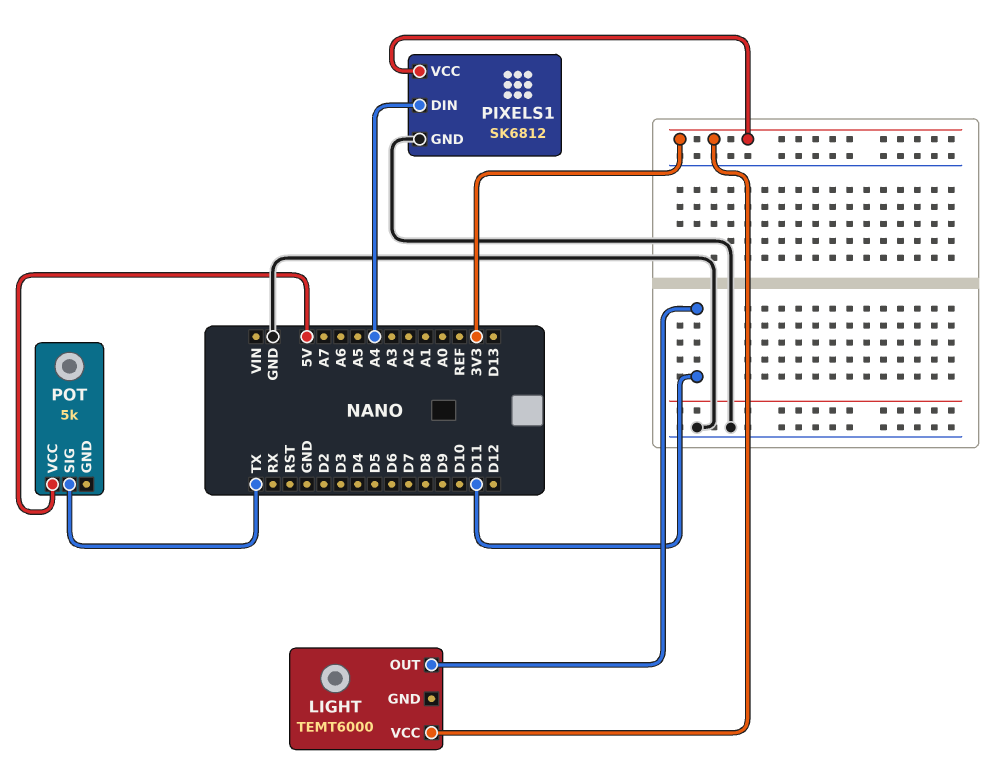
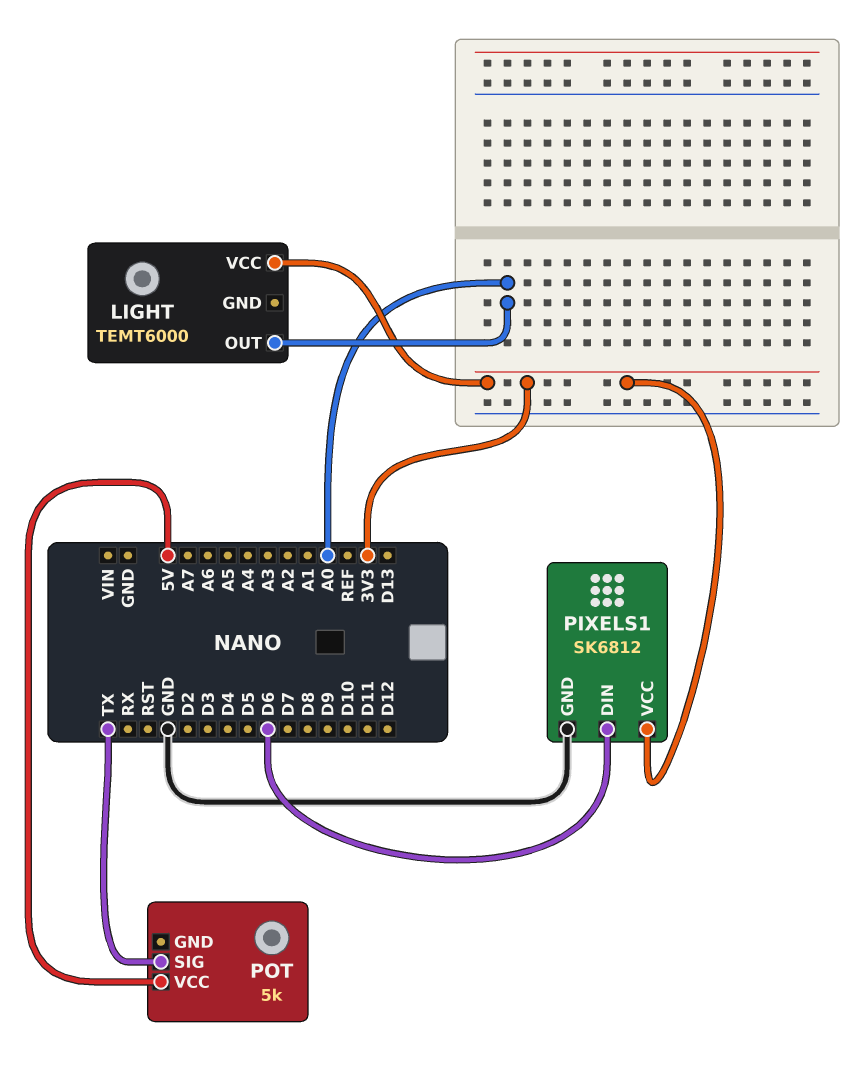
LIGHT pin OUT: D11 -> A0
PIXELS1 pin DIN: A4 -> D6

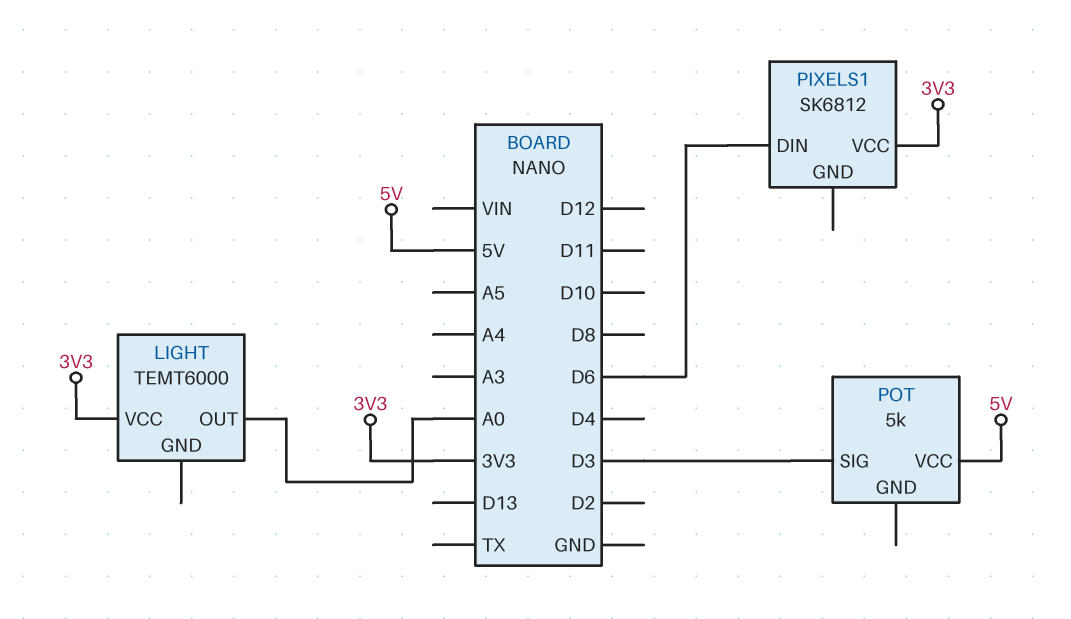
PIXELS1 pin GND: GND -> none
POT pin SIG: TX -> D3

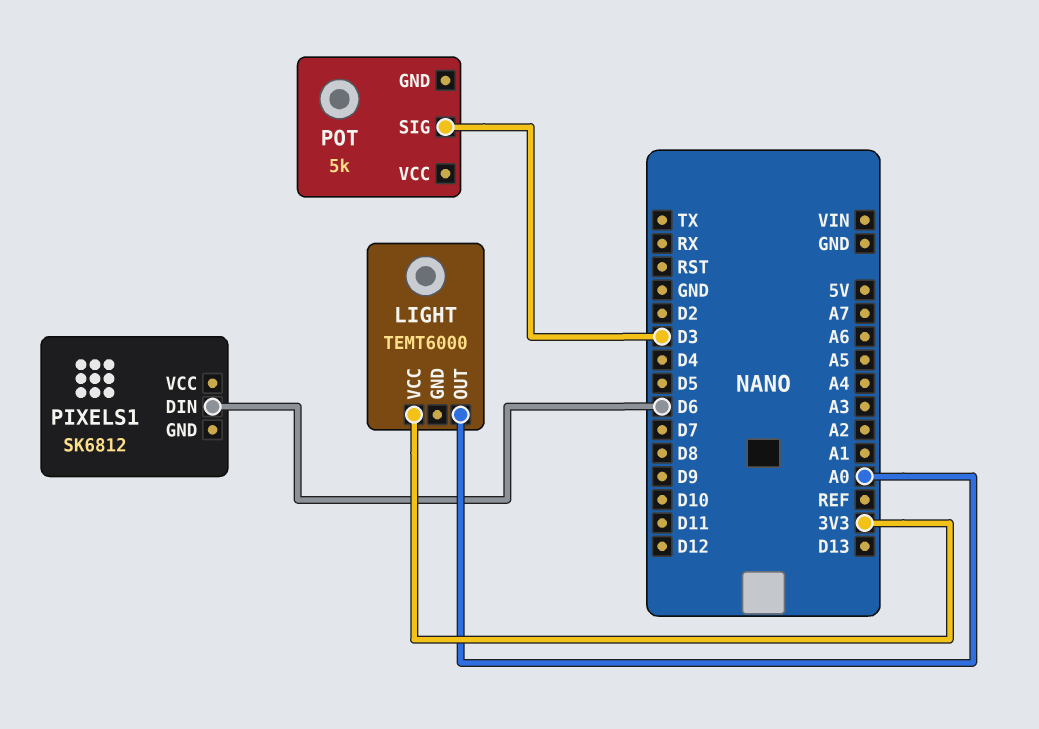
PIXELS1 pin VCC: 3V3 -> none
POT pin VCC: 5V -> none

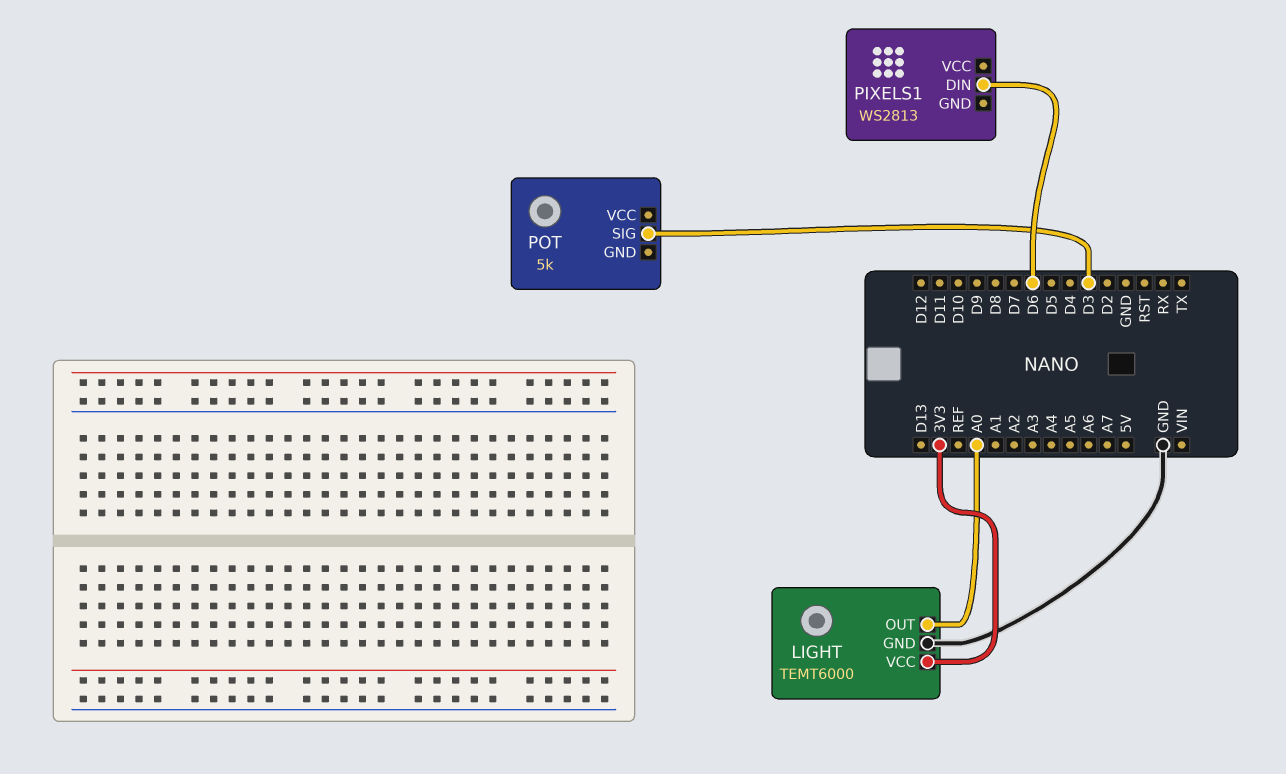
LIGHT pin GND: none -> GND
PIXELS1: SK6812 -> WS2813

